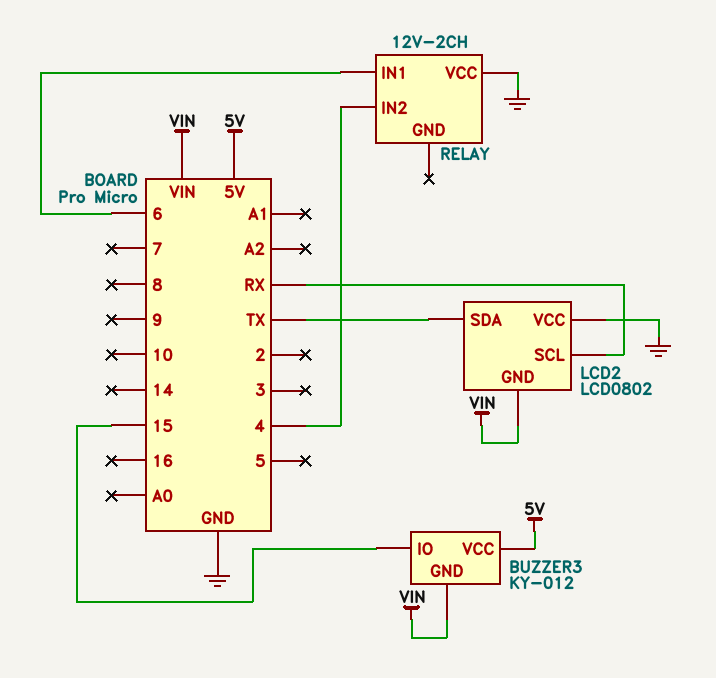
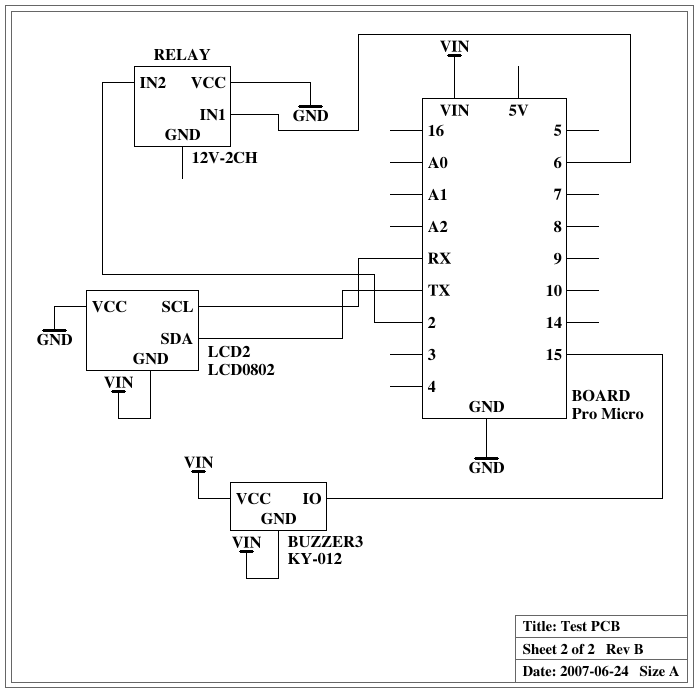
BUZZER3 pin VCC: 5V -> VIN
RELAY pin IN2: 4 -> 2

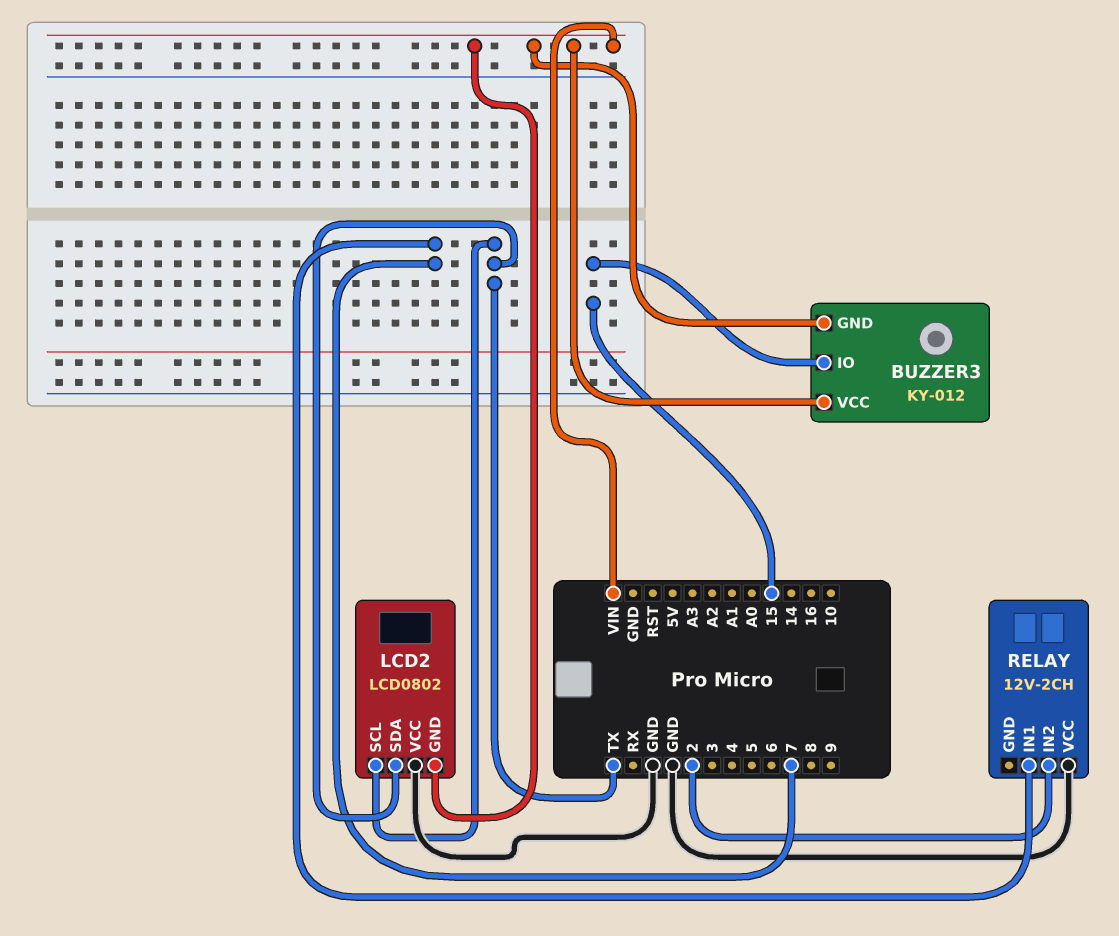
LCD2 pin SCL: RX -> TX
RELAY pin IN1: 6 -> 7

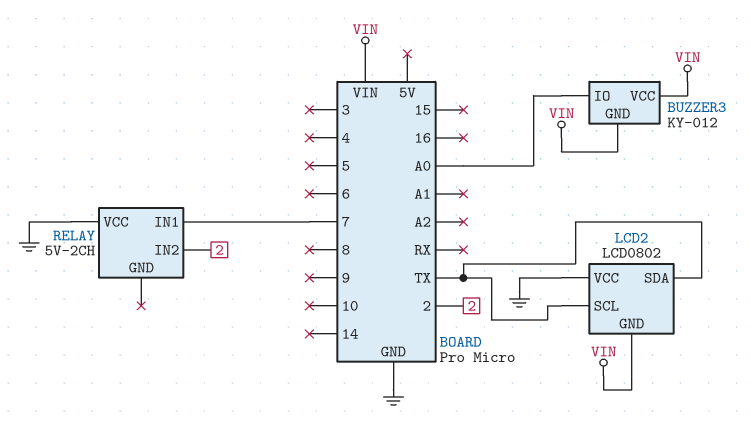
BUZZER3 pin IO: 15 -> A0
RELAY: 12V-2CH -> 5V-2CH

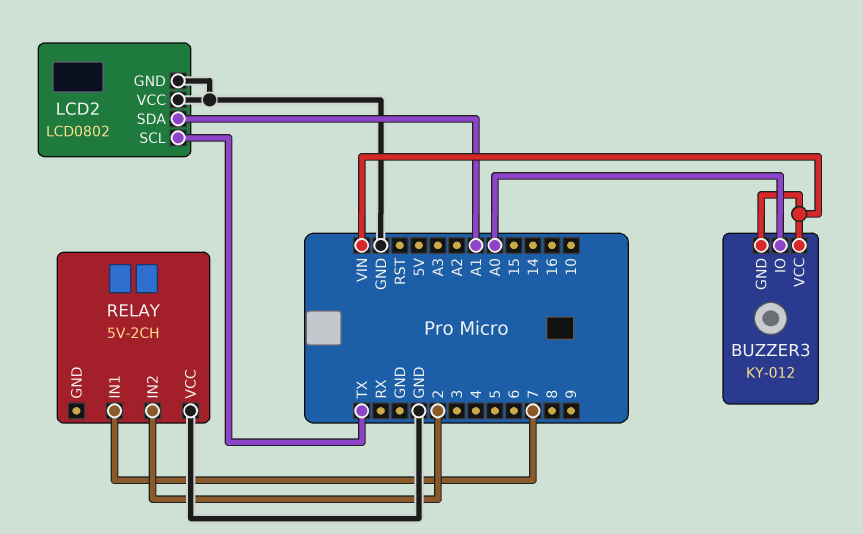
LCD2 pin GND: VIN -> GND
LCD2 pin SDA: TX -> A1

